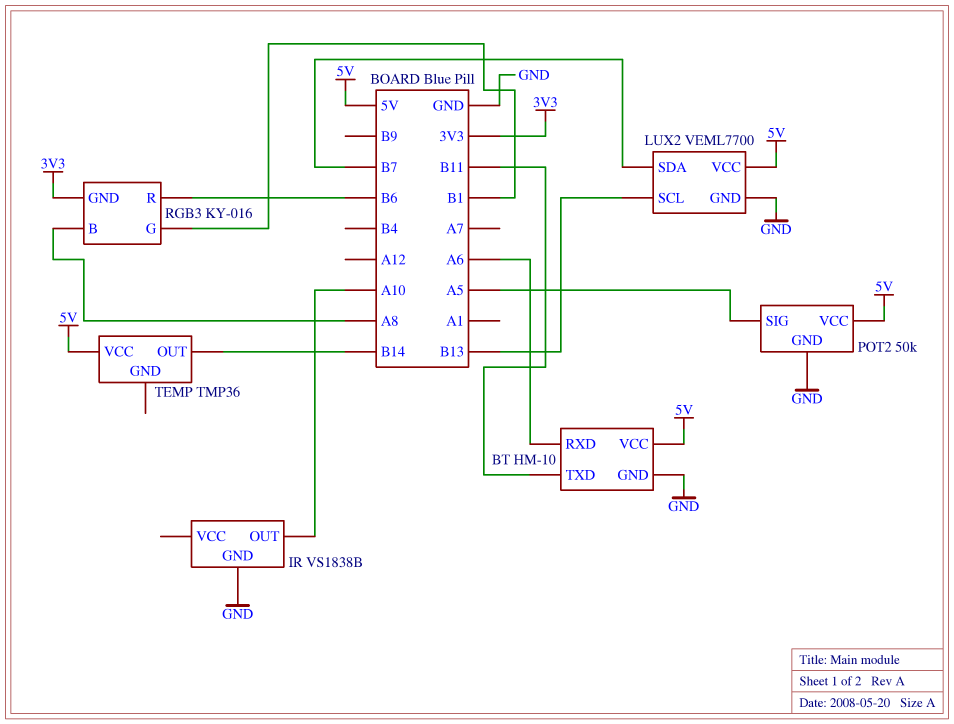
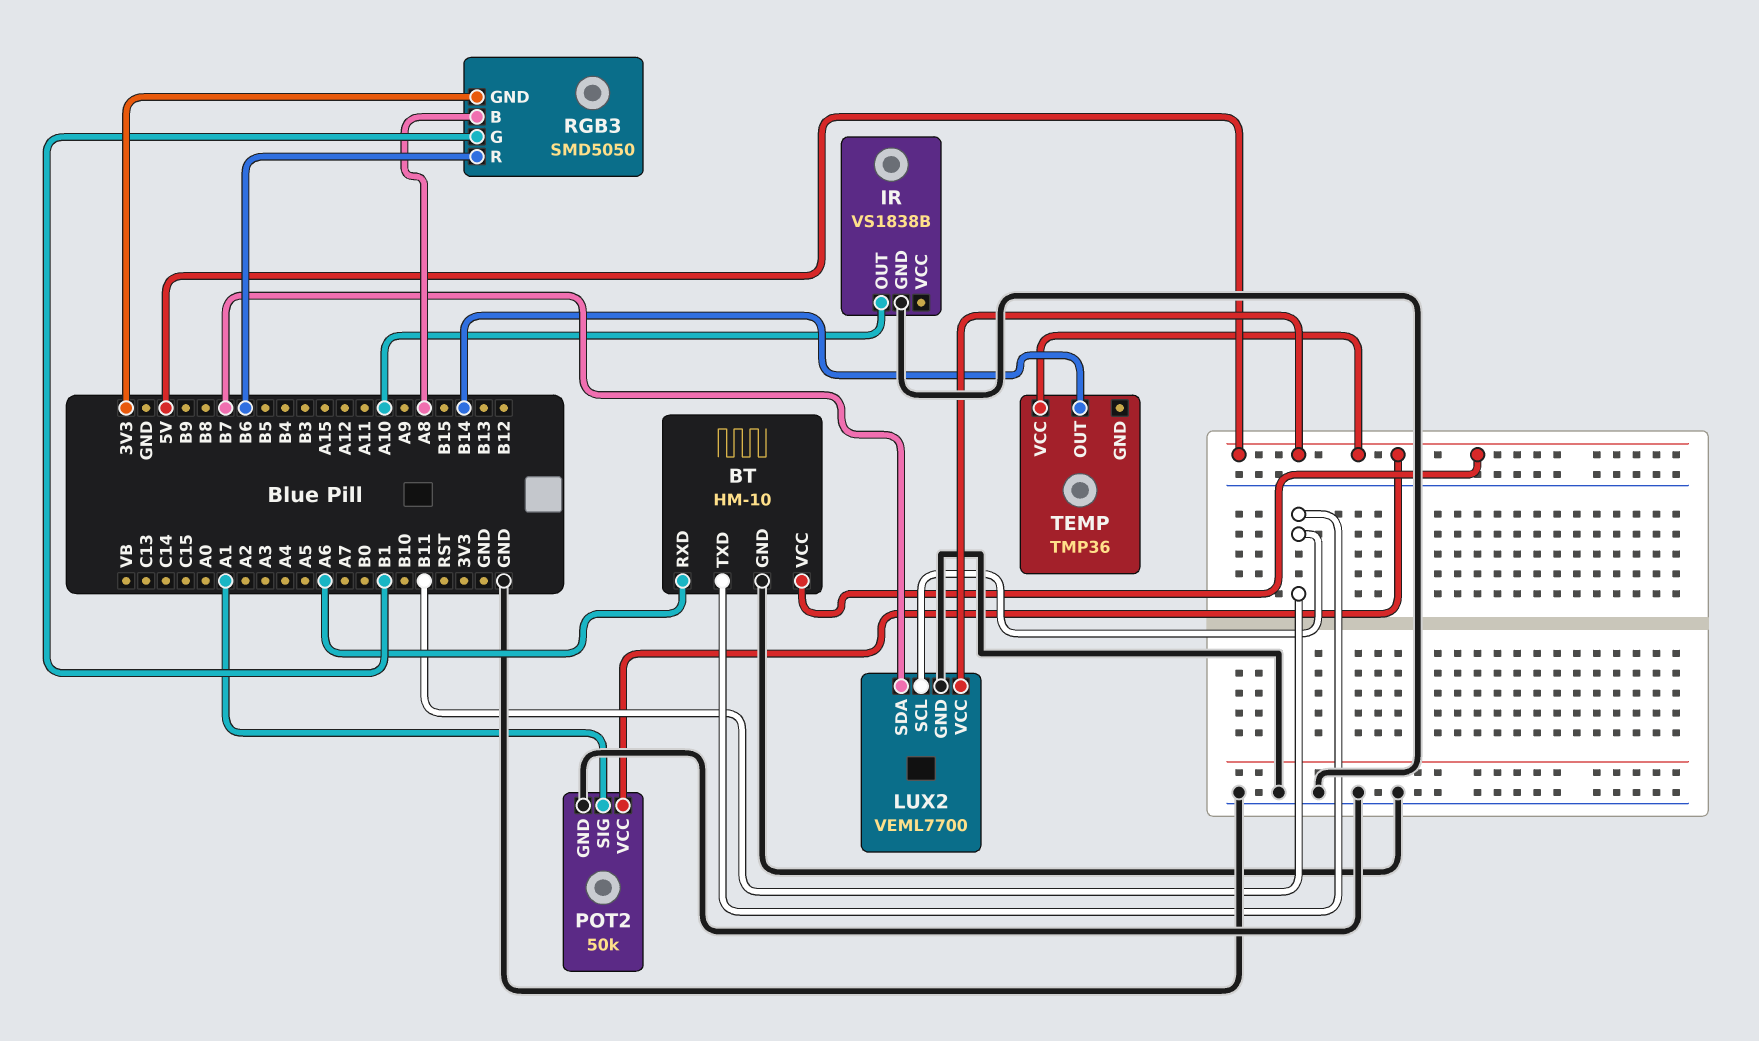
LUX2 pin SCL: B13 -> B11
POT2 pin SIG: A5 -> A1
RGB3: KY-016 -> SMD5050

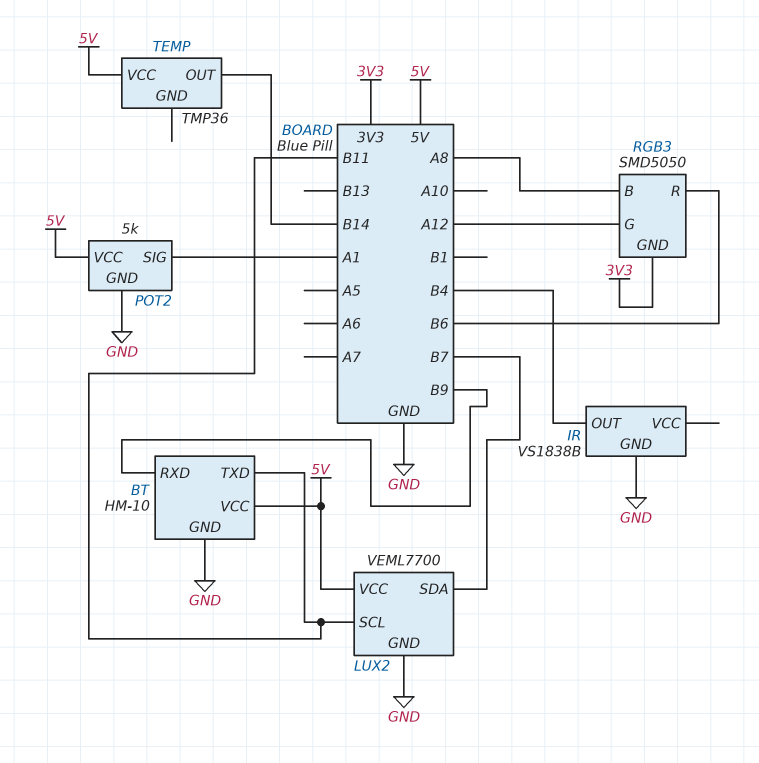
BT pin RXD: A6 -> B9
IR pin OUT: A10 -> B4
POT2: 50k -> 5k
RGB3 pin G: B1 -> A12

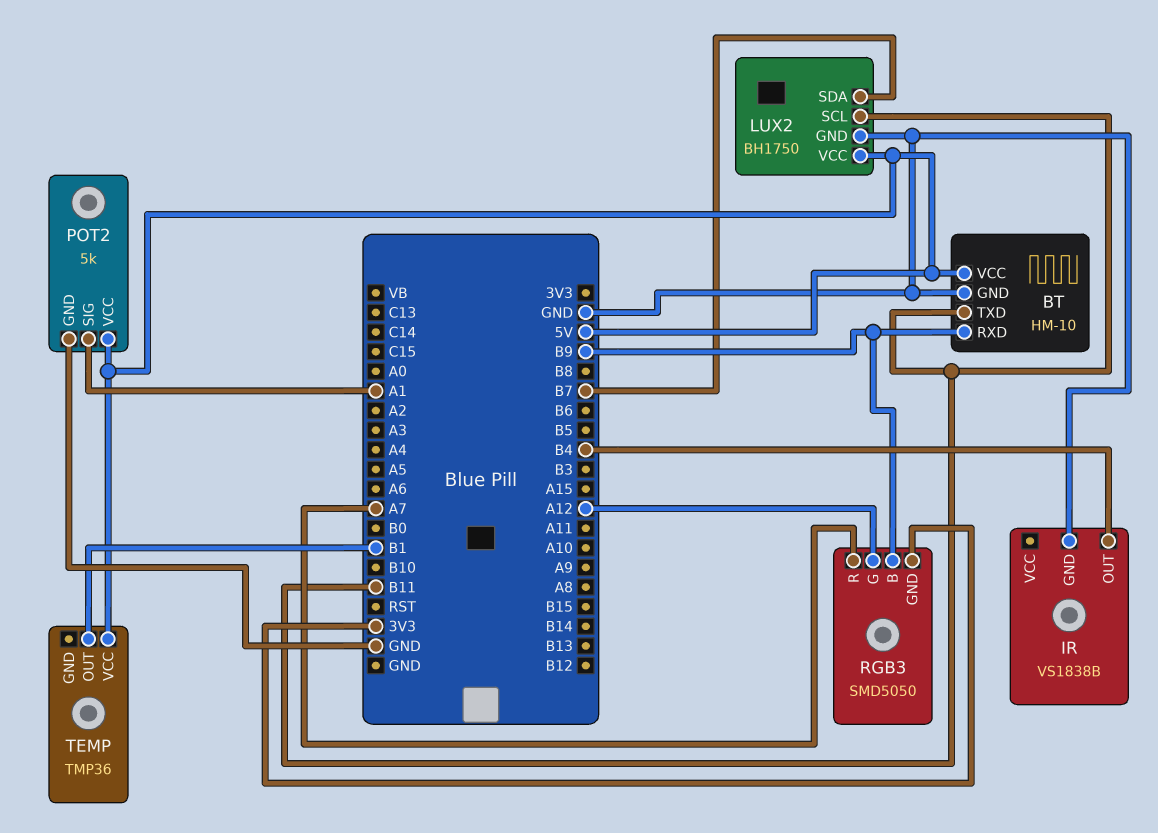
LUX2: VEML7700 -> BH1750
RGB3 pin B: A8 -> B9
RGB3 pin R: B6 -> A7
TEMP pin OUT: B14 -> B1

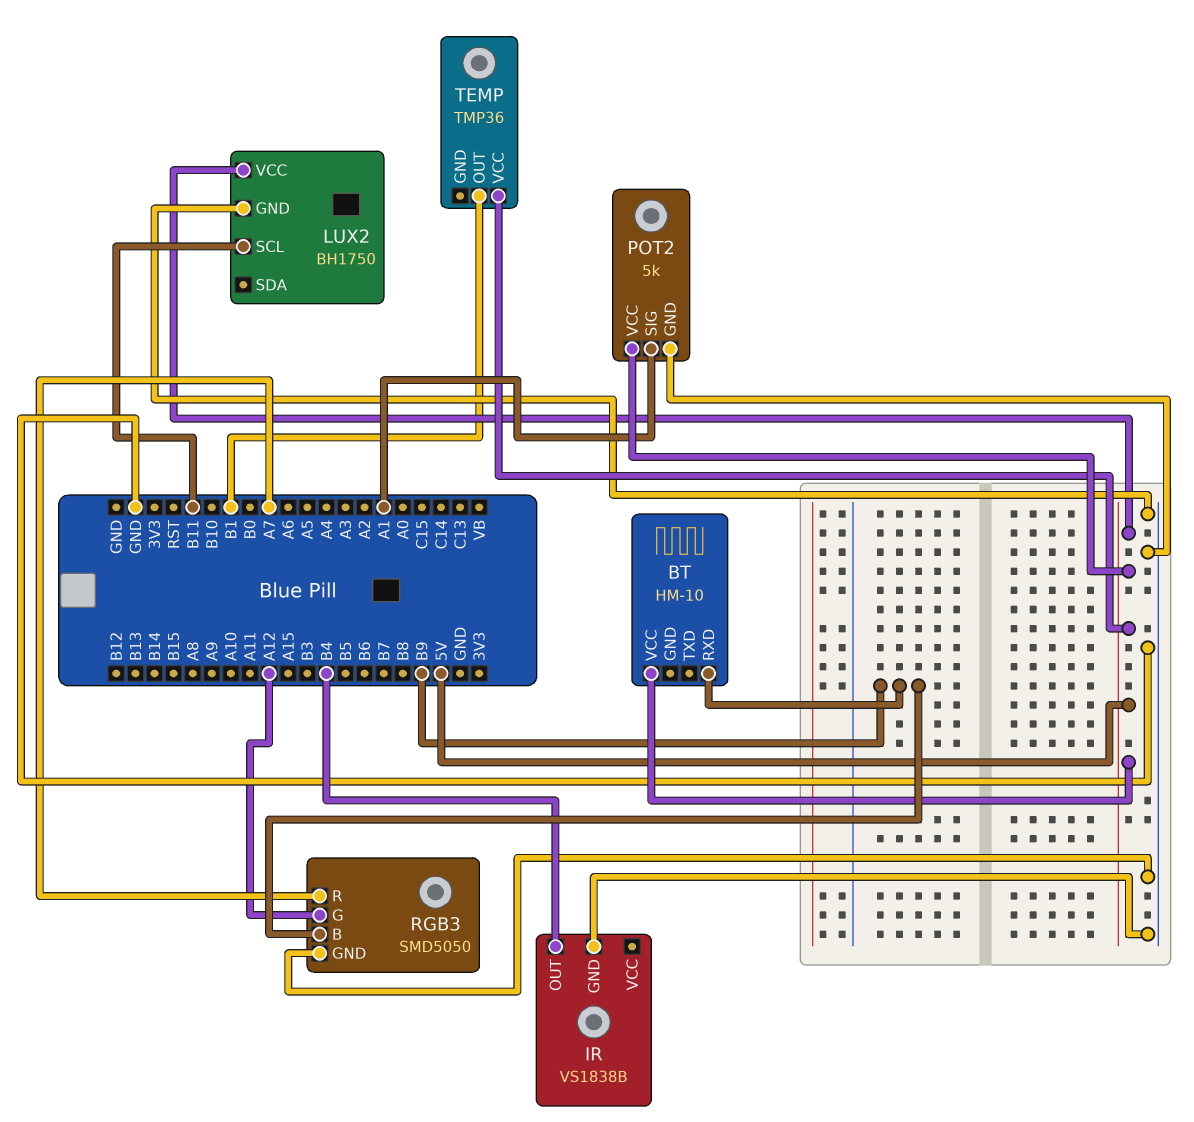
BT pin GND: GND -> none
BT pin TXD: B11 -> none
LUX2 pin SDA: B7 -> none
RGB3 pin GND: 3V3 -> GND

